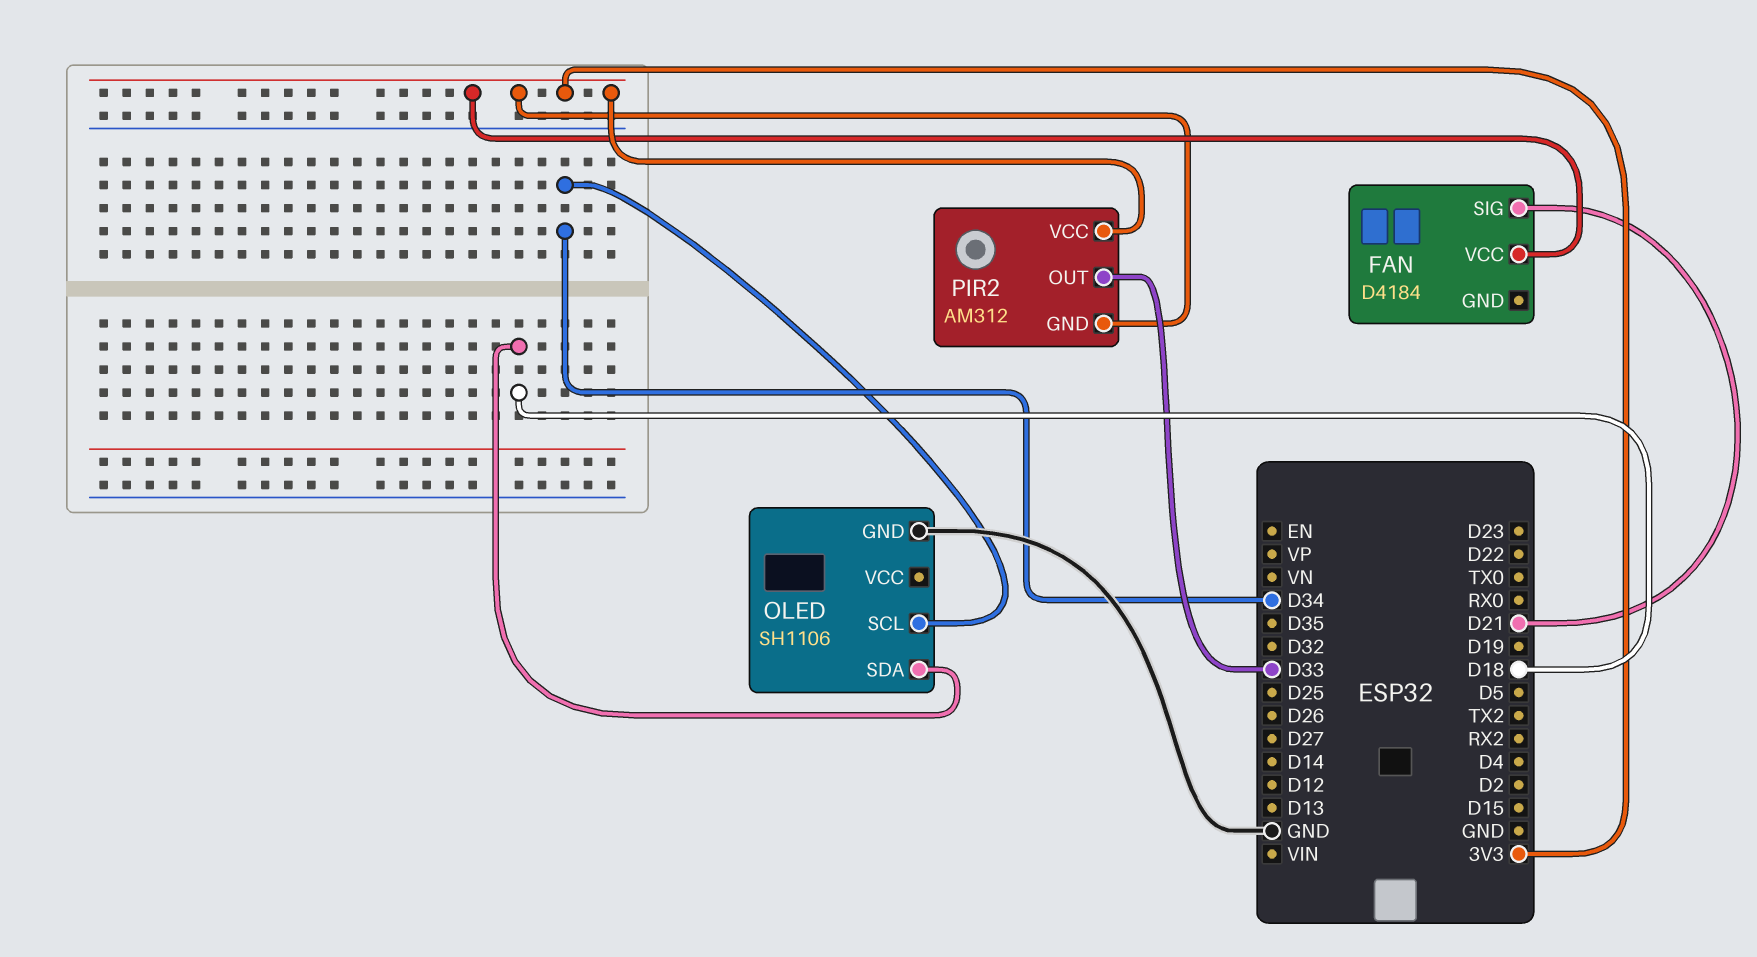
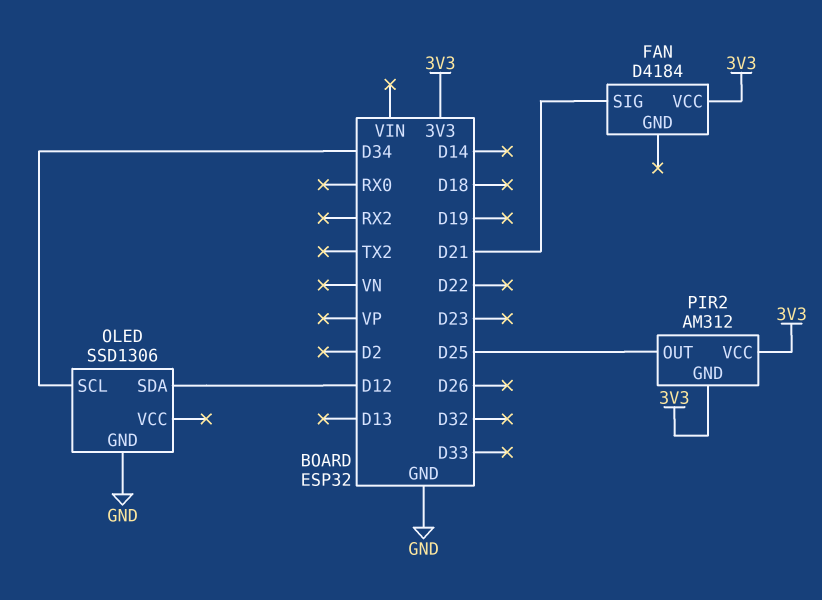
OLED: SH1106 -> SSD1306
OLED pin SDA: D18 -> D12
PIR2 pin OUT: D33 -> D25

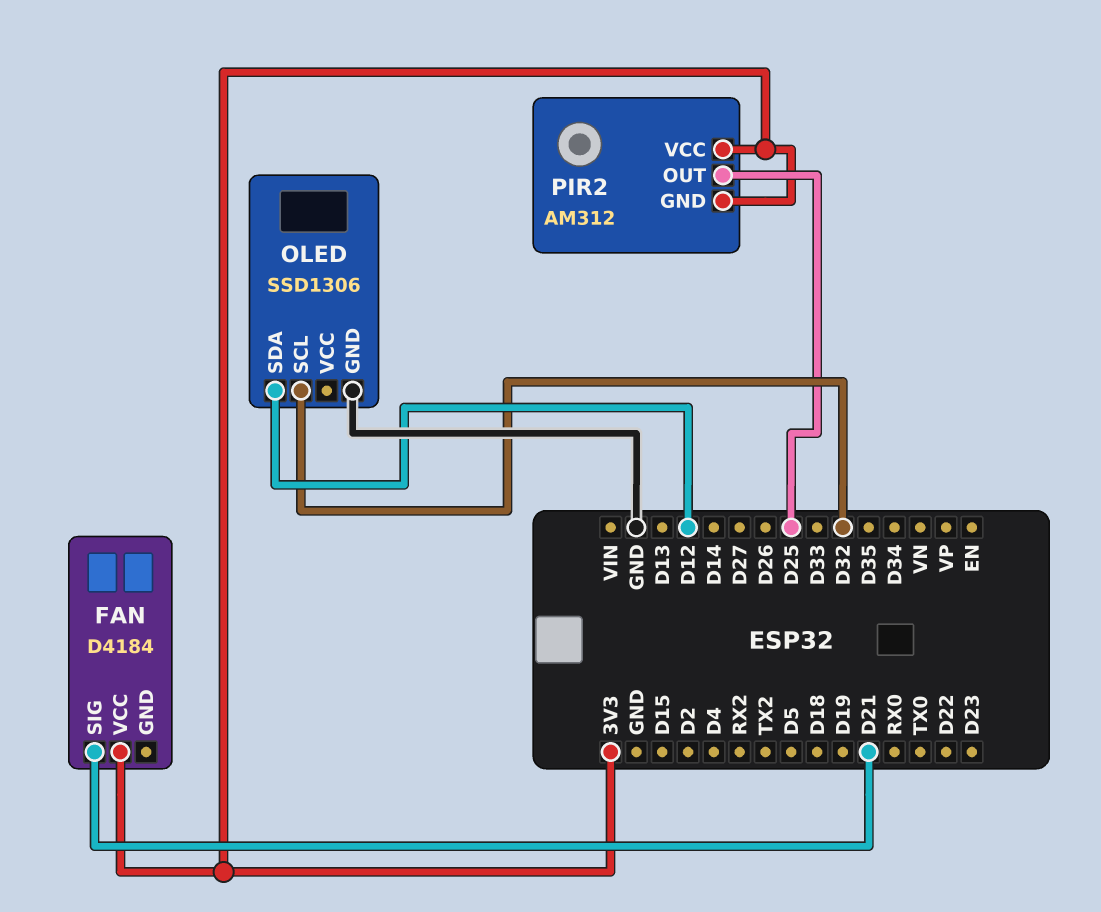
OLED pin SCL: D34 -> D32

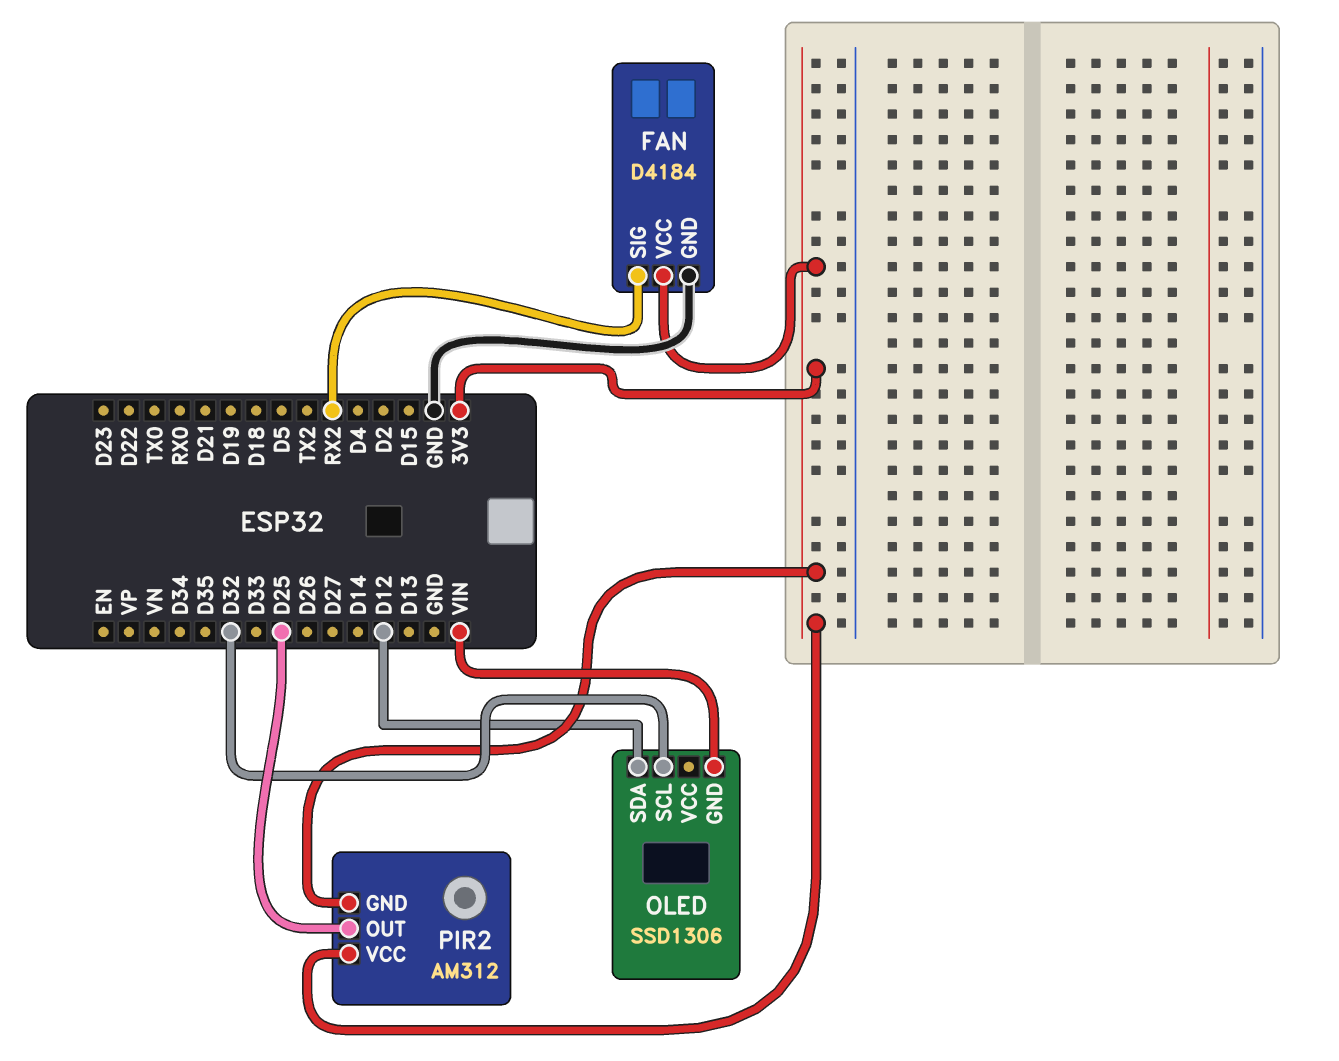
FAN pin GND: none -> GND
FAN pin SIG: D21 -> RX2
OLED pin GND: GND -> VIN

